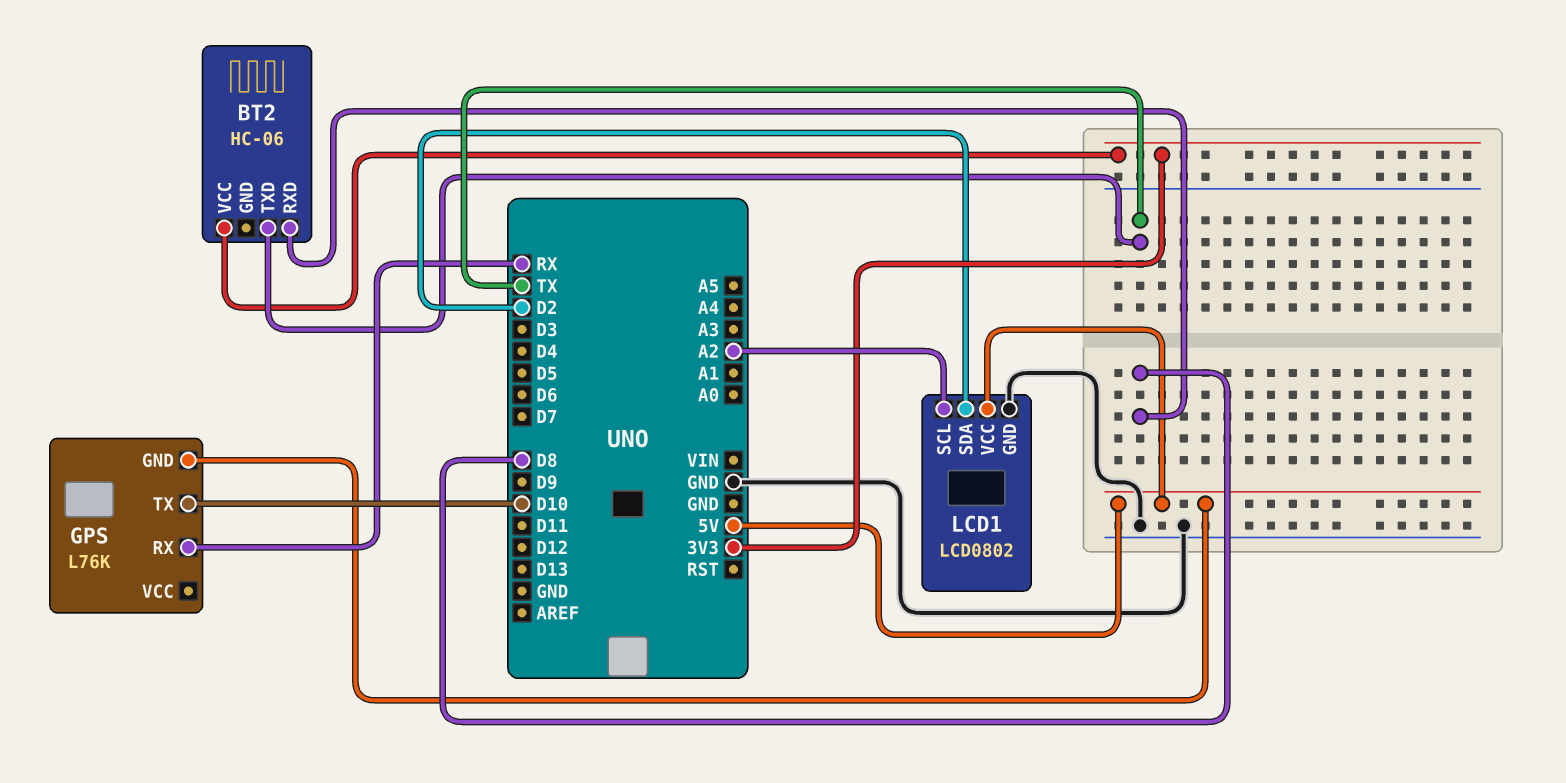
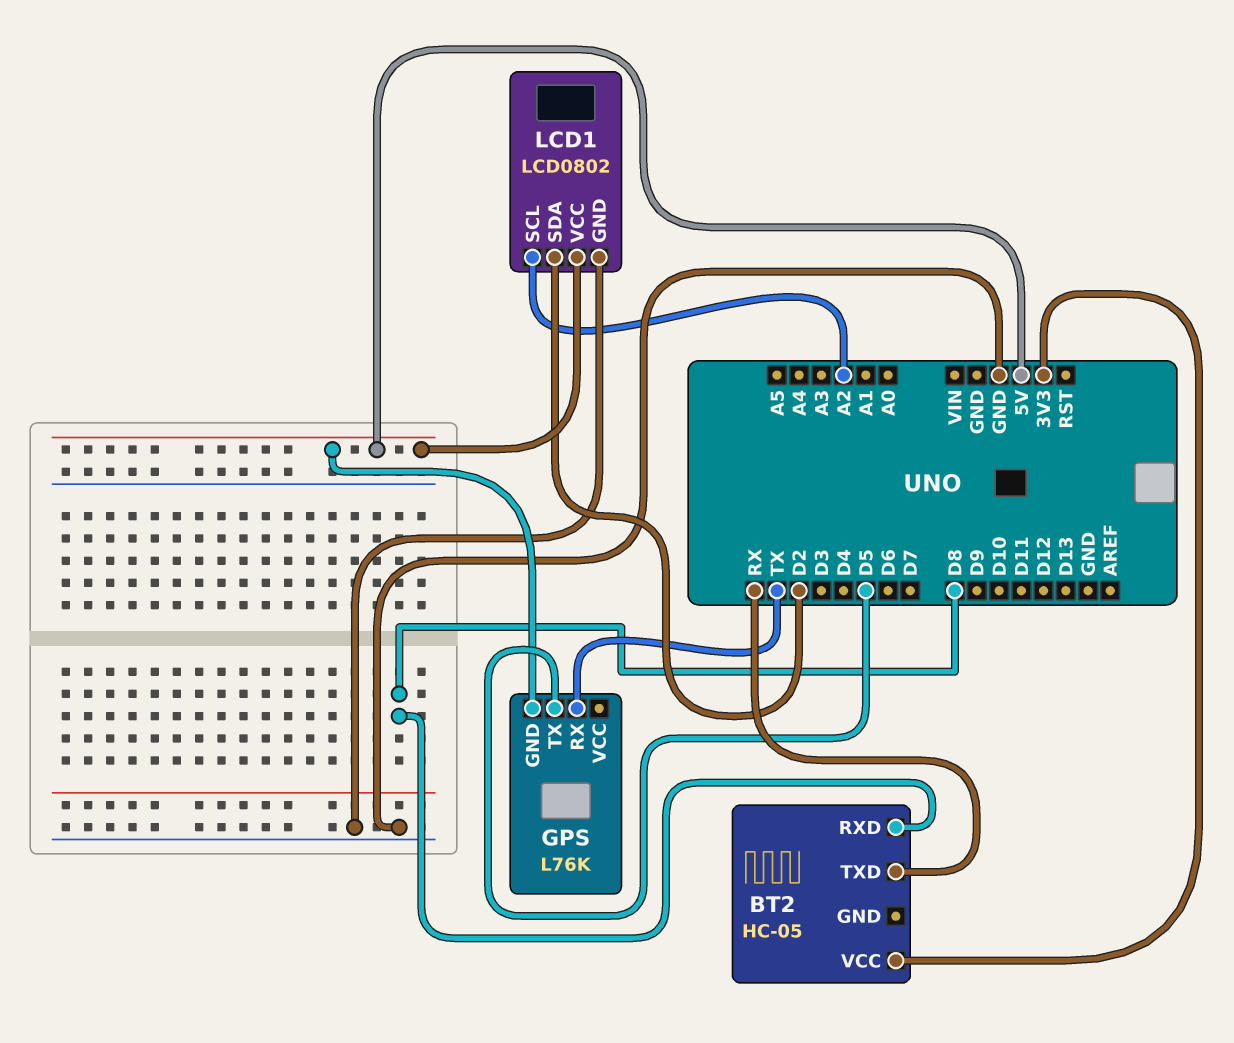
BT2: HC-06 -> HC-05
BT2 pin TXD: TX -> RX
GPS pin RX: RX -> TX
GPS pin TX: D10 -> D5

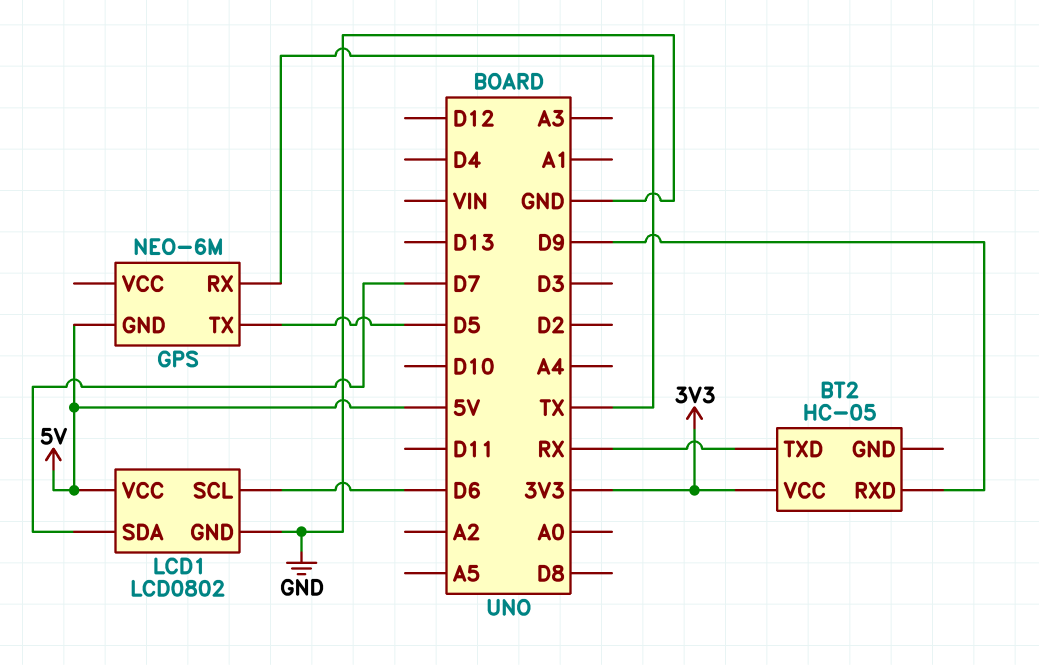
BT2 pin RXD: D8 -> D9
GPS: L76K -> NEO-6M
LCD1 pin SCL: A2 -> D6
LCD1 pin SDA: D2 -> D7

